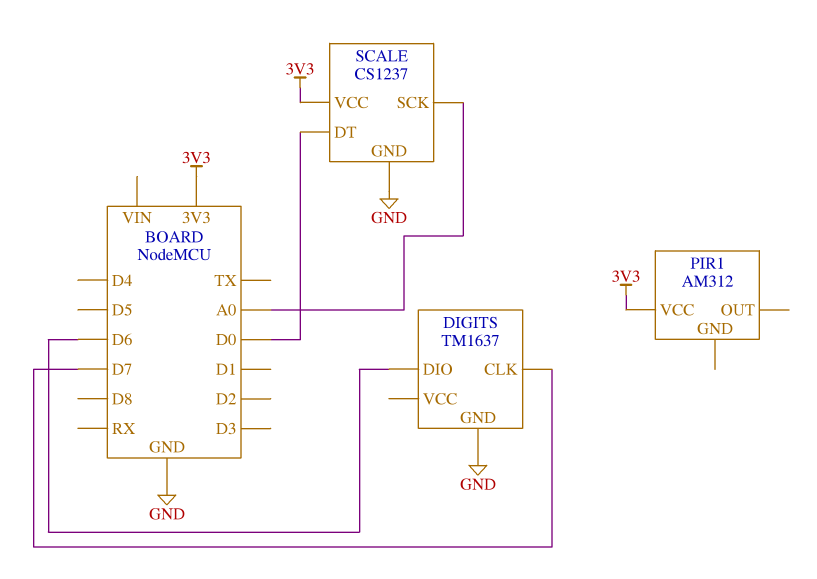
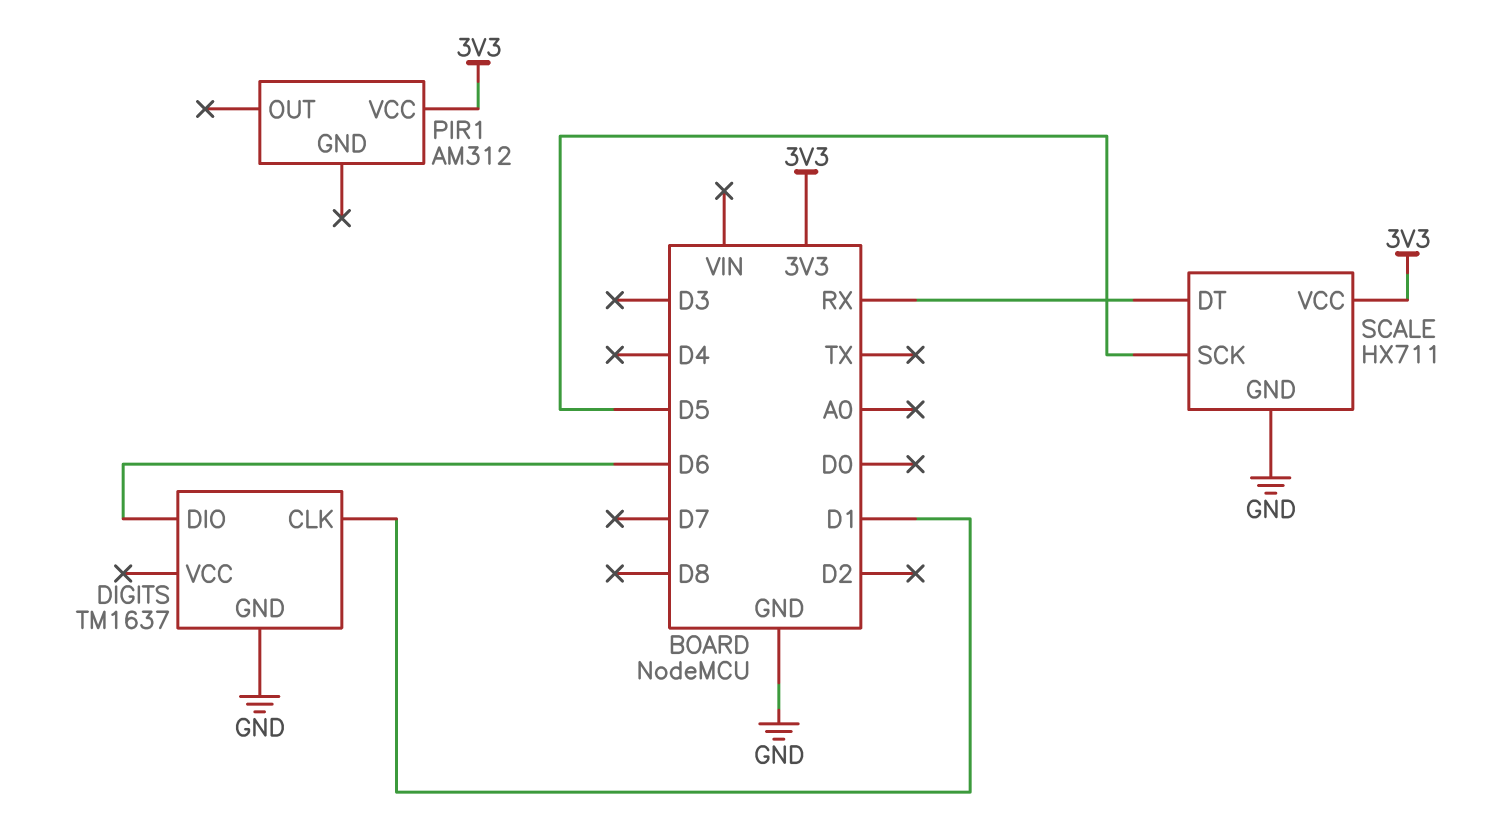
DIGITS pin CLK: D7 -> D1
SCALE: CS1237 -> HX711
SCALE pin DT: D0 -> RX
SCALE pin SCK: A0 -> D5

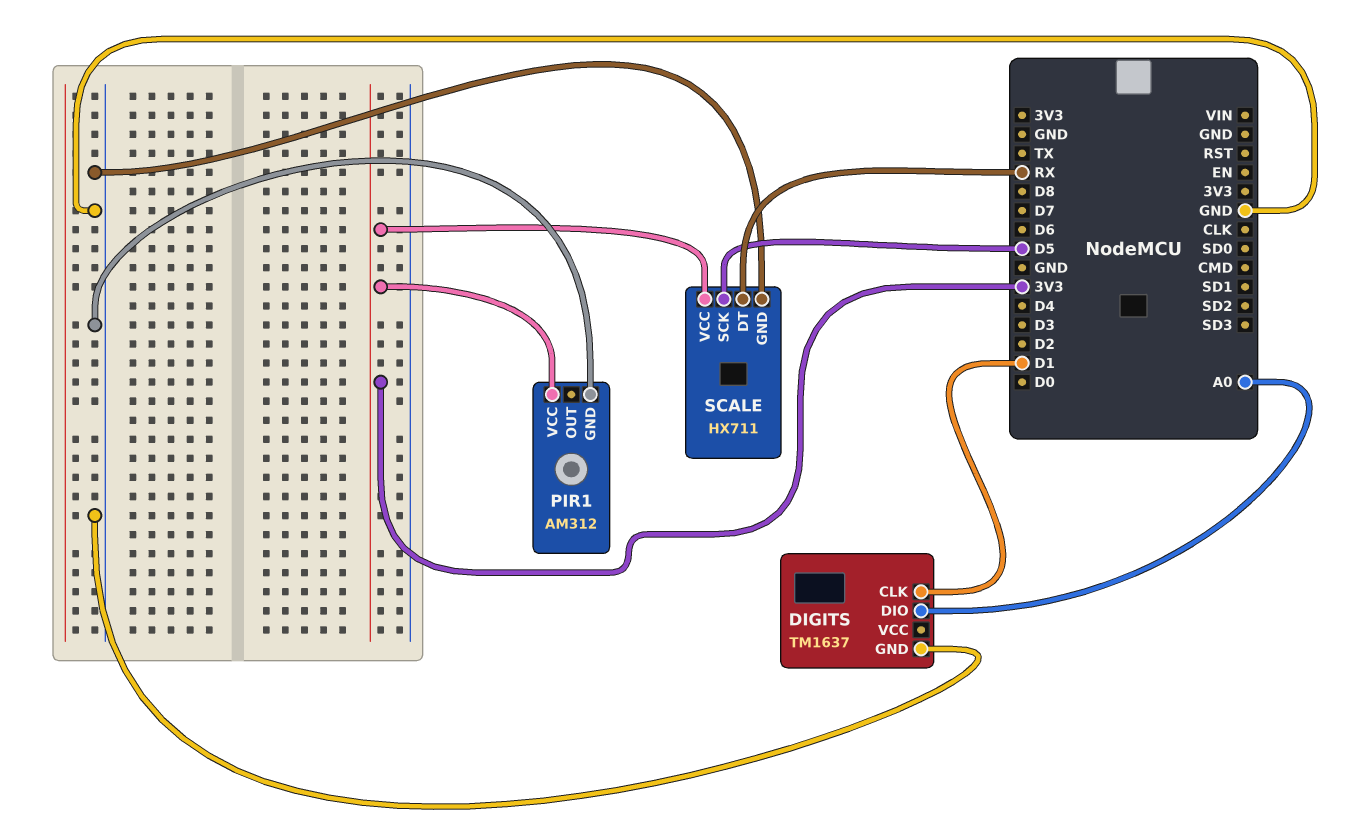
DIGITS pin DIO: D6 -> A0
PIR1 pin GND: none -> GND

